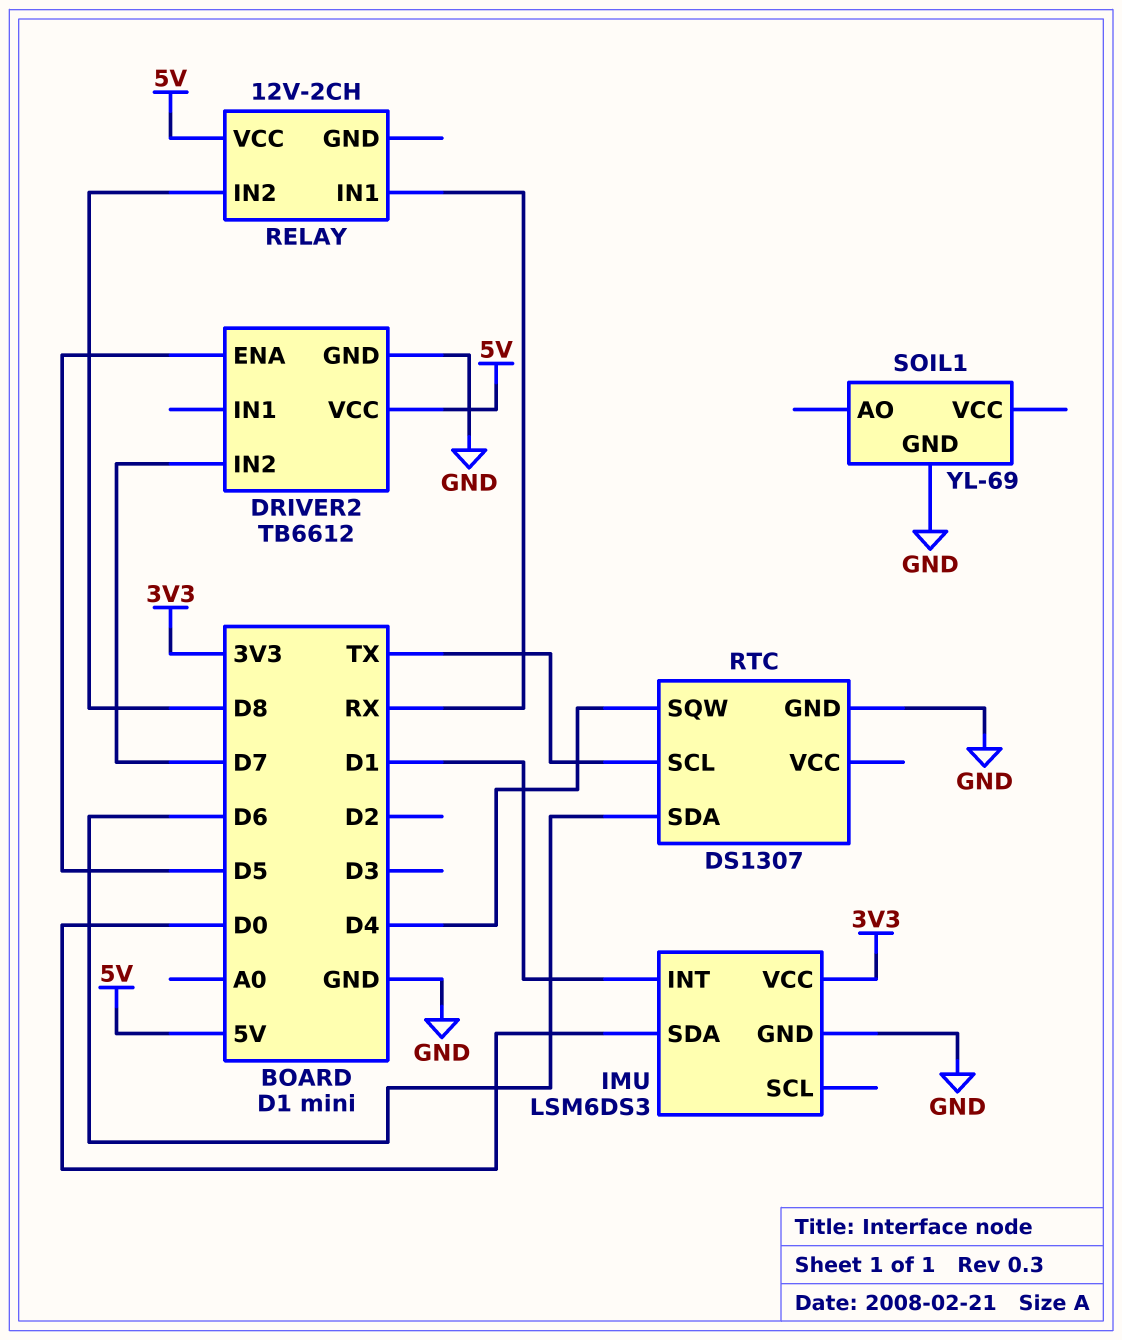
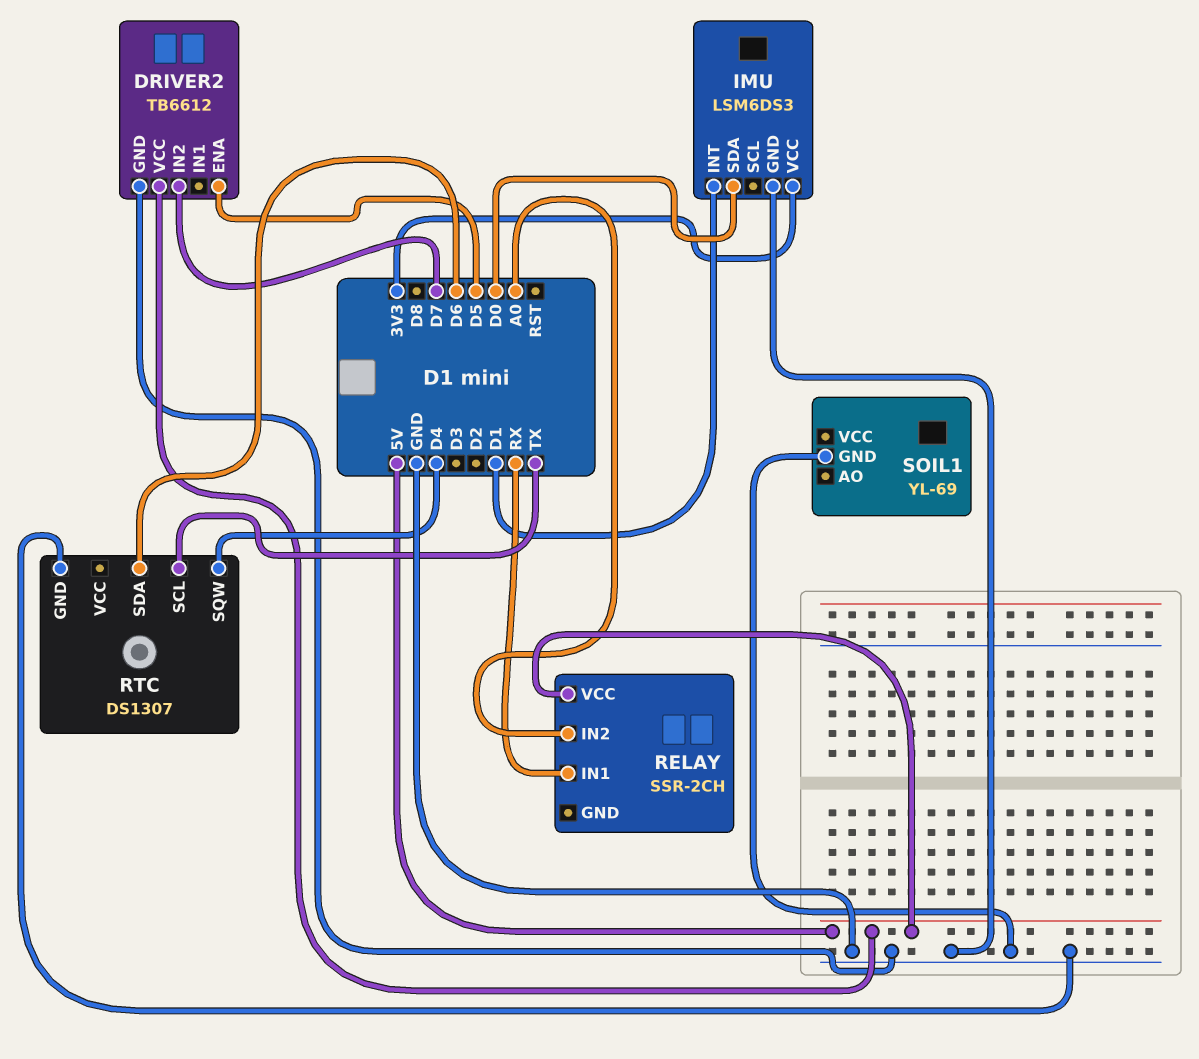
RELAY: 12V-2CH -> SSR-2CH
RELAY pin IN2: D8 -> A0

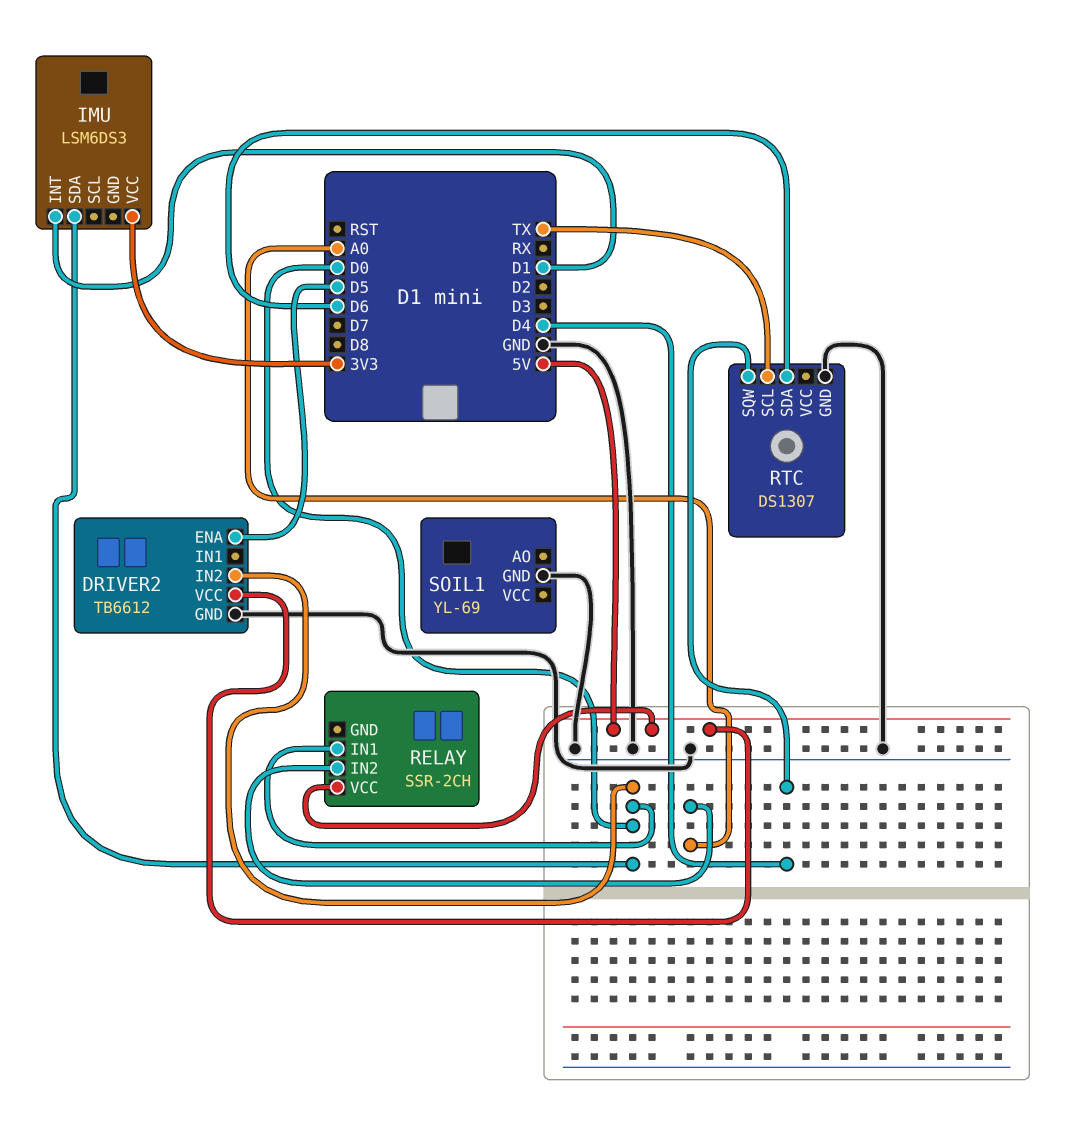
DRIVER2 pin IN2: D7 -> D0
IMU pin GND: GND -> none
RELAY pin IN1: RX -> D0

